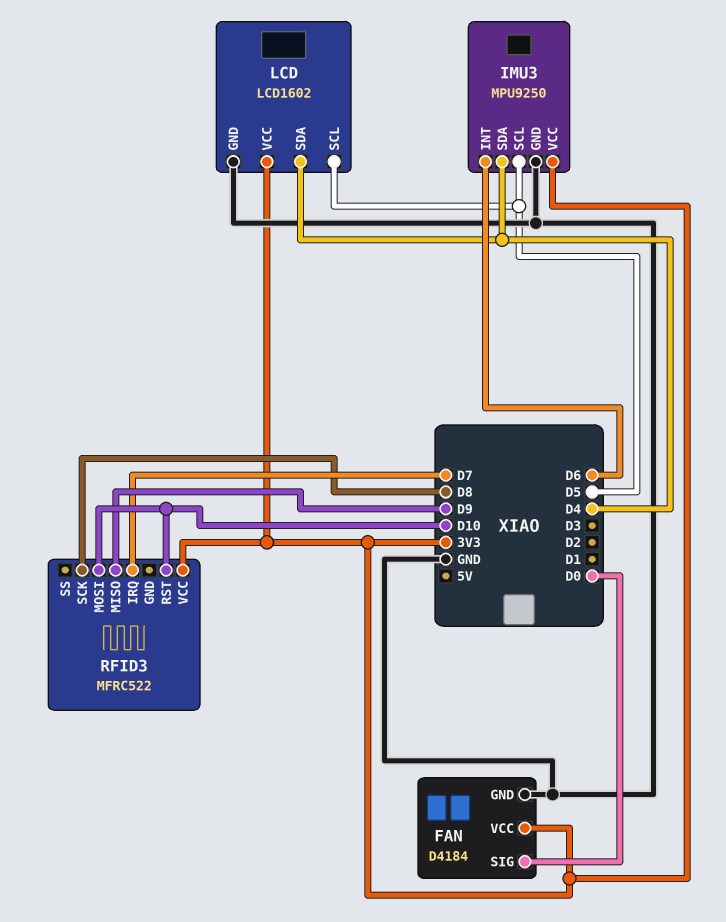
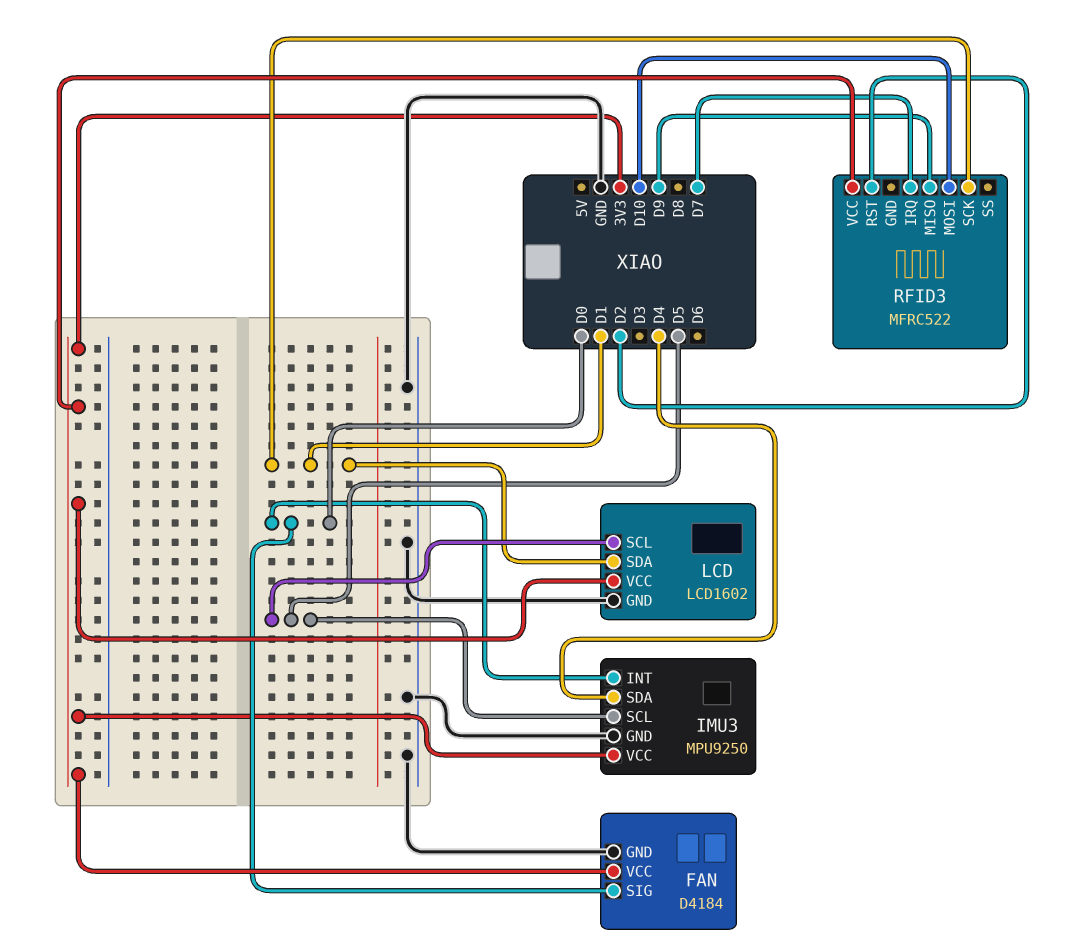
IMU3 pin INT: D6 -> D0
LCD pin SDA: D4 -> D1
RFID3 pin RST: D10 -> D2
RFID3 pin SCK: D8 -> D1

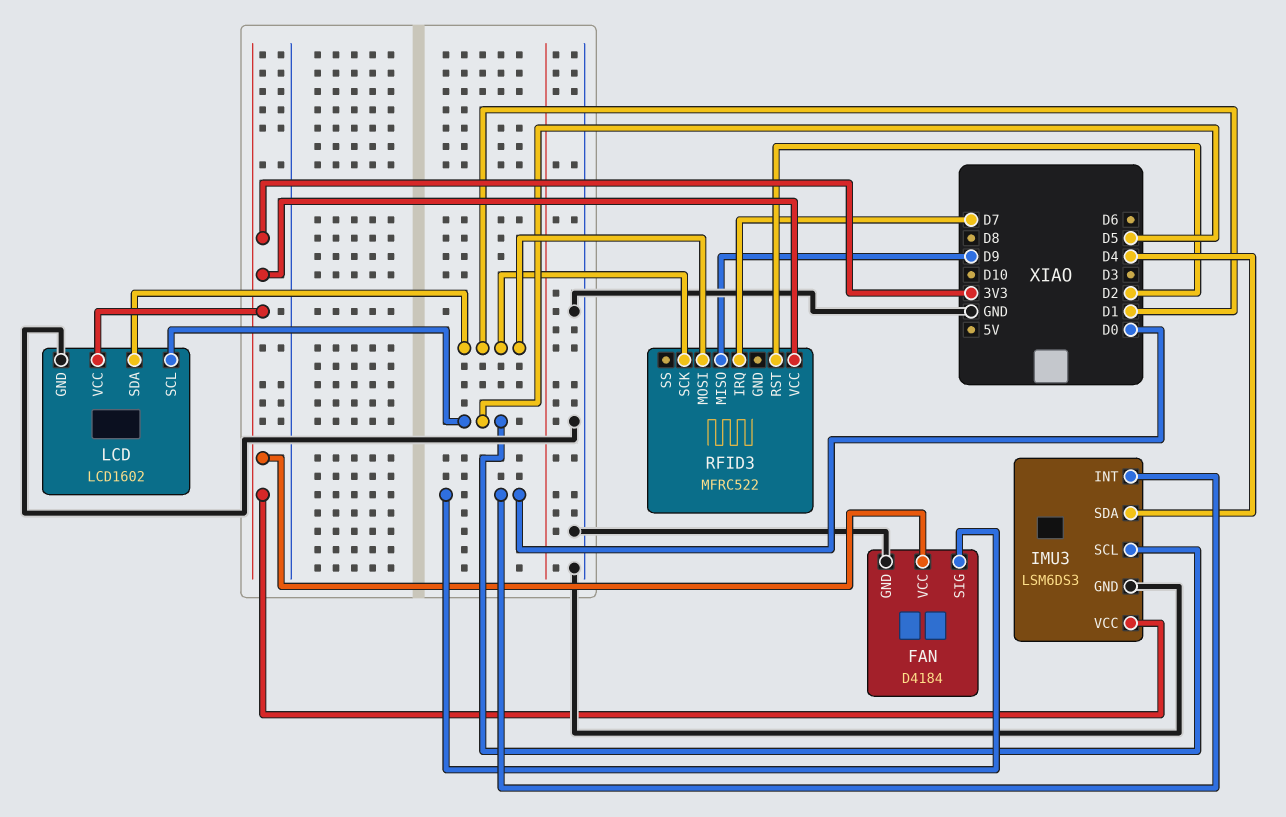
IMU3: MPU9250 -> LSM6DS3
RFID3 pin MOSI: D10 -> D1

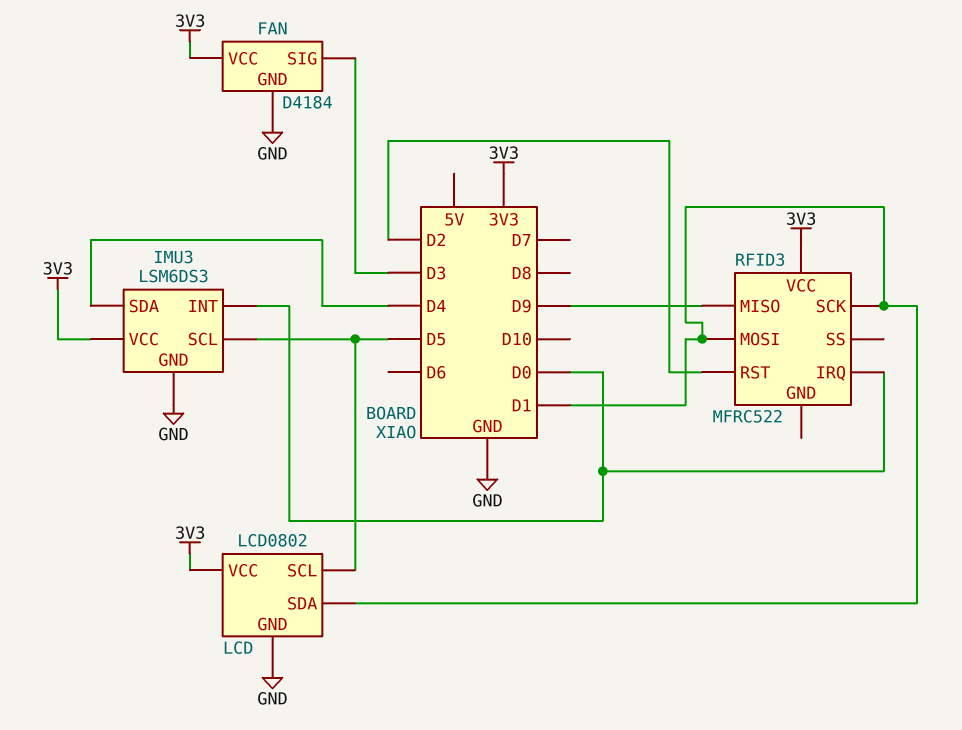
FAN pin SIG: D0 -> D3
LCD: LCD1602 -> LCD0802
RFID3 pin IRQ: D7 -> D0

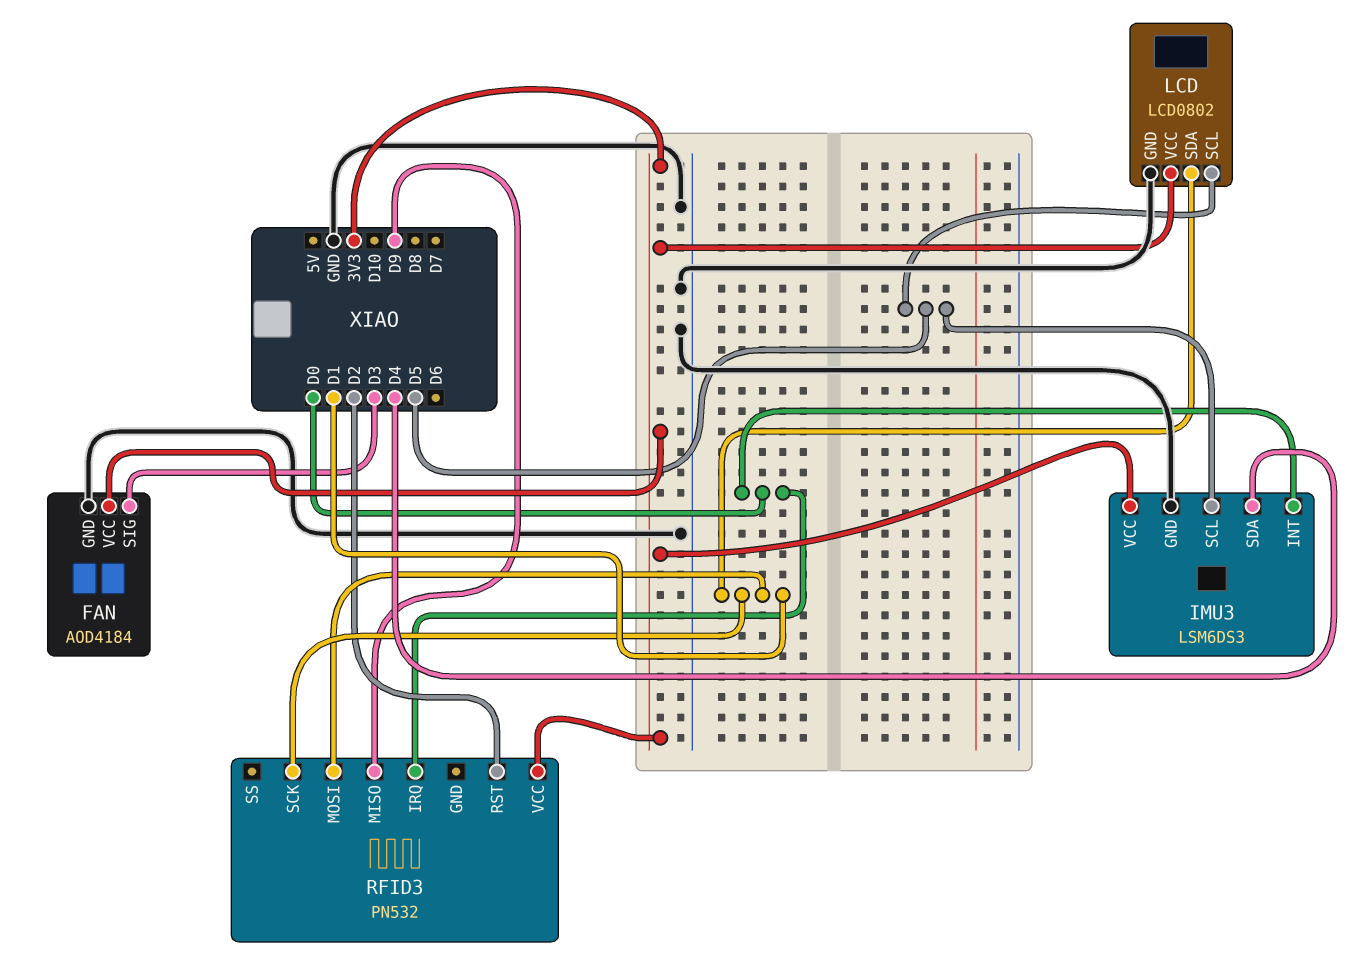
FAN: D4184 -> AOD4184
RFID3: MFRC522 -> PN532

